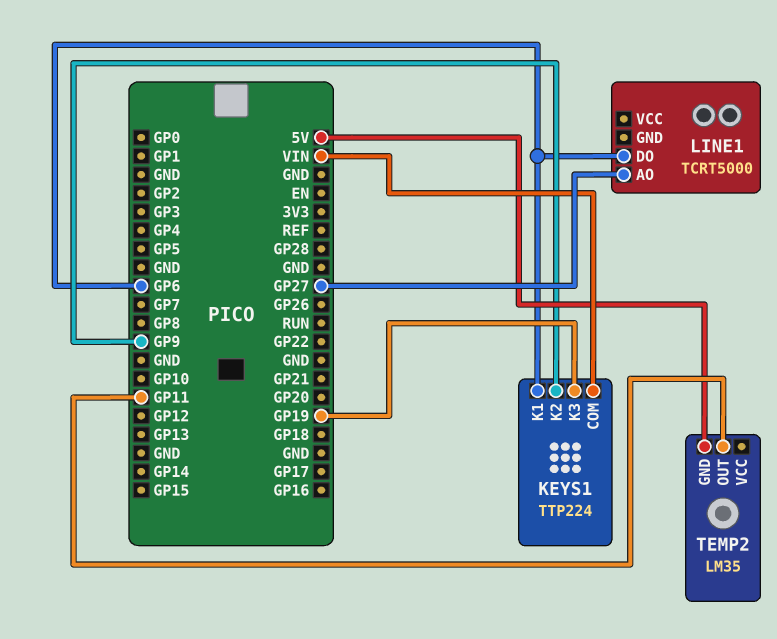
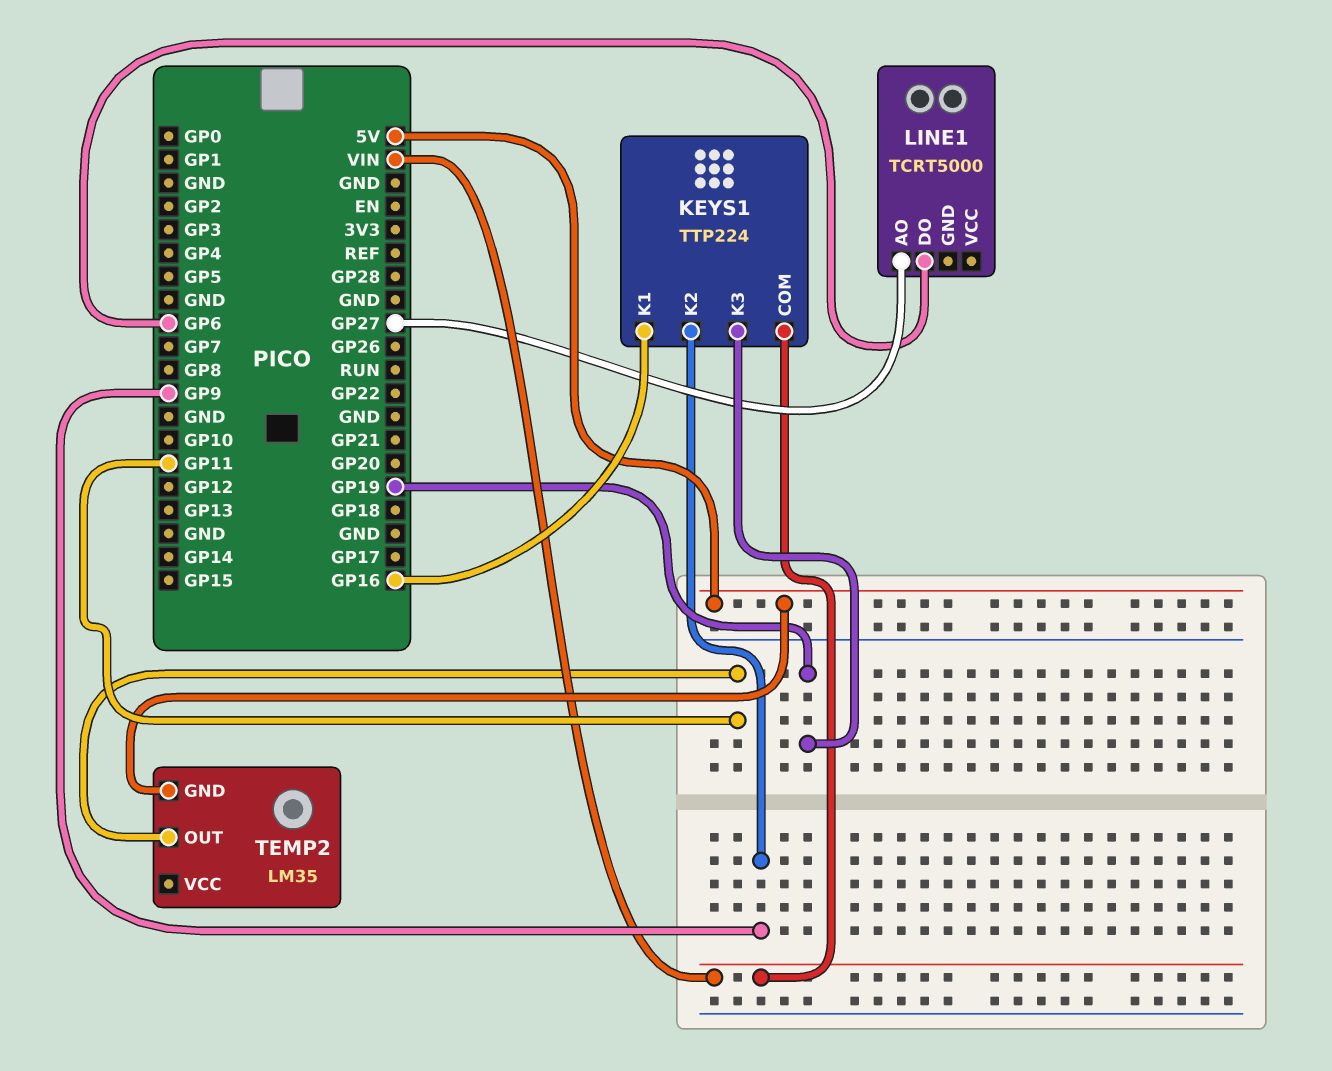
KEYS1 pin K1: GP6 -> GP16

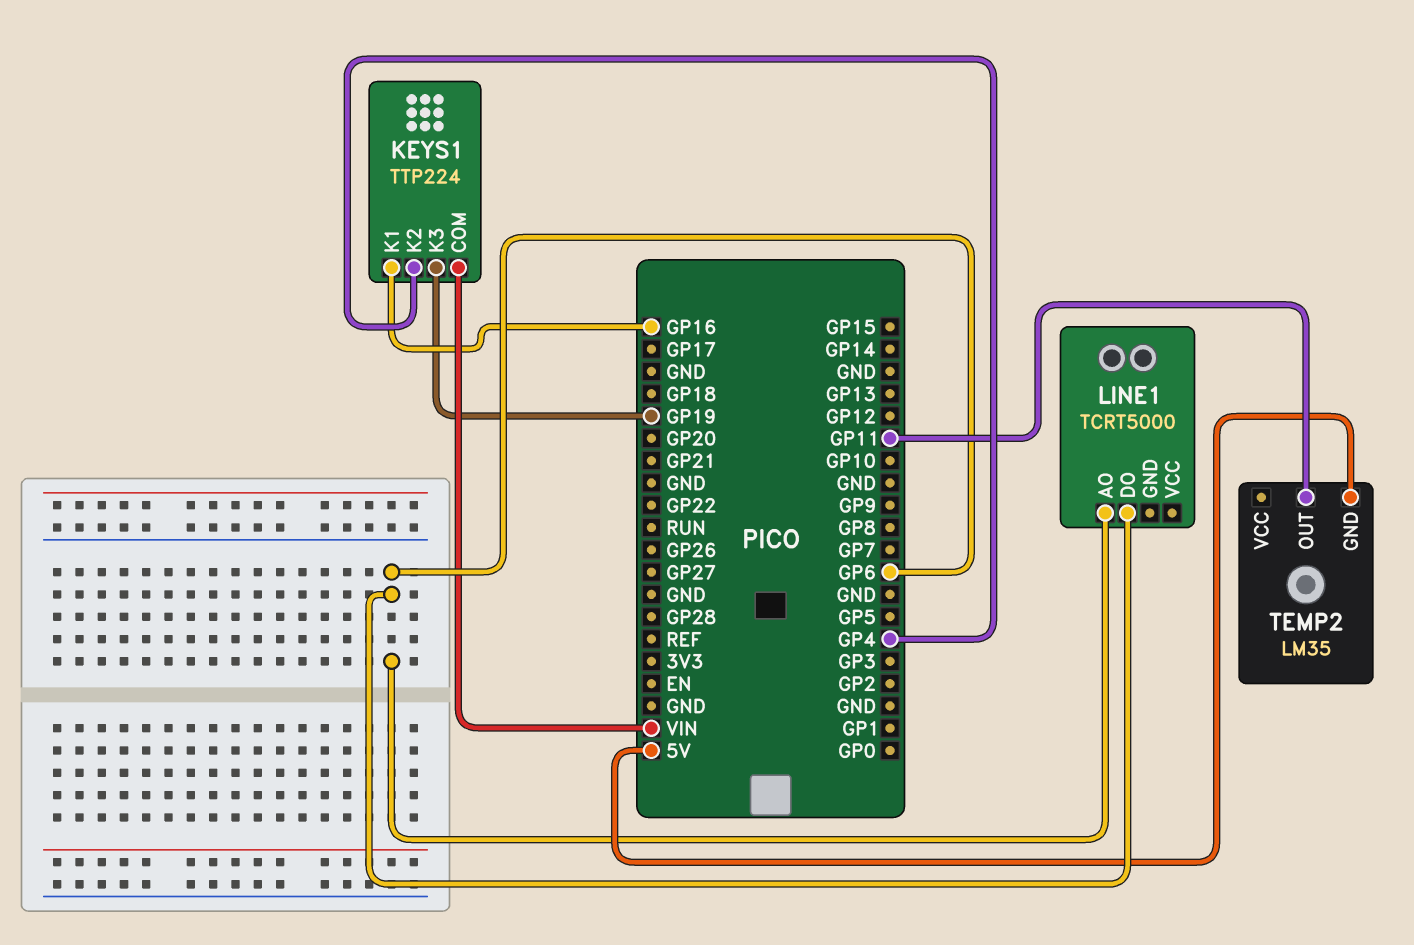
KEYS1 pin K2: GP9 -> GP4
LINE1 pin AO: GP27 -> GP6

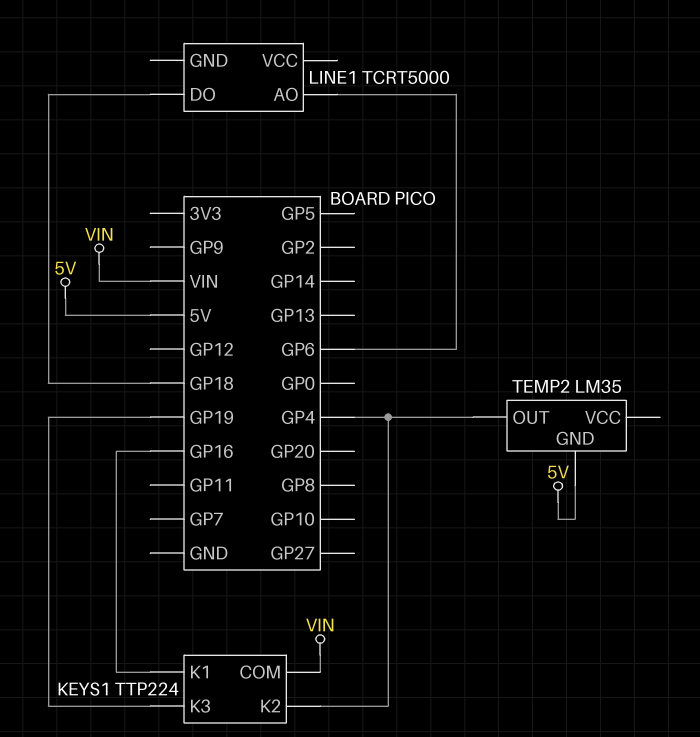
LINE1 pin DO: GP6 -> GP18
TEMP2 pin OUT: GP11 -> GP4

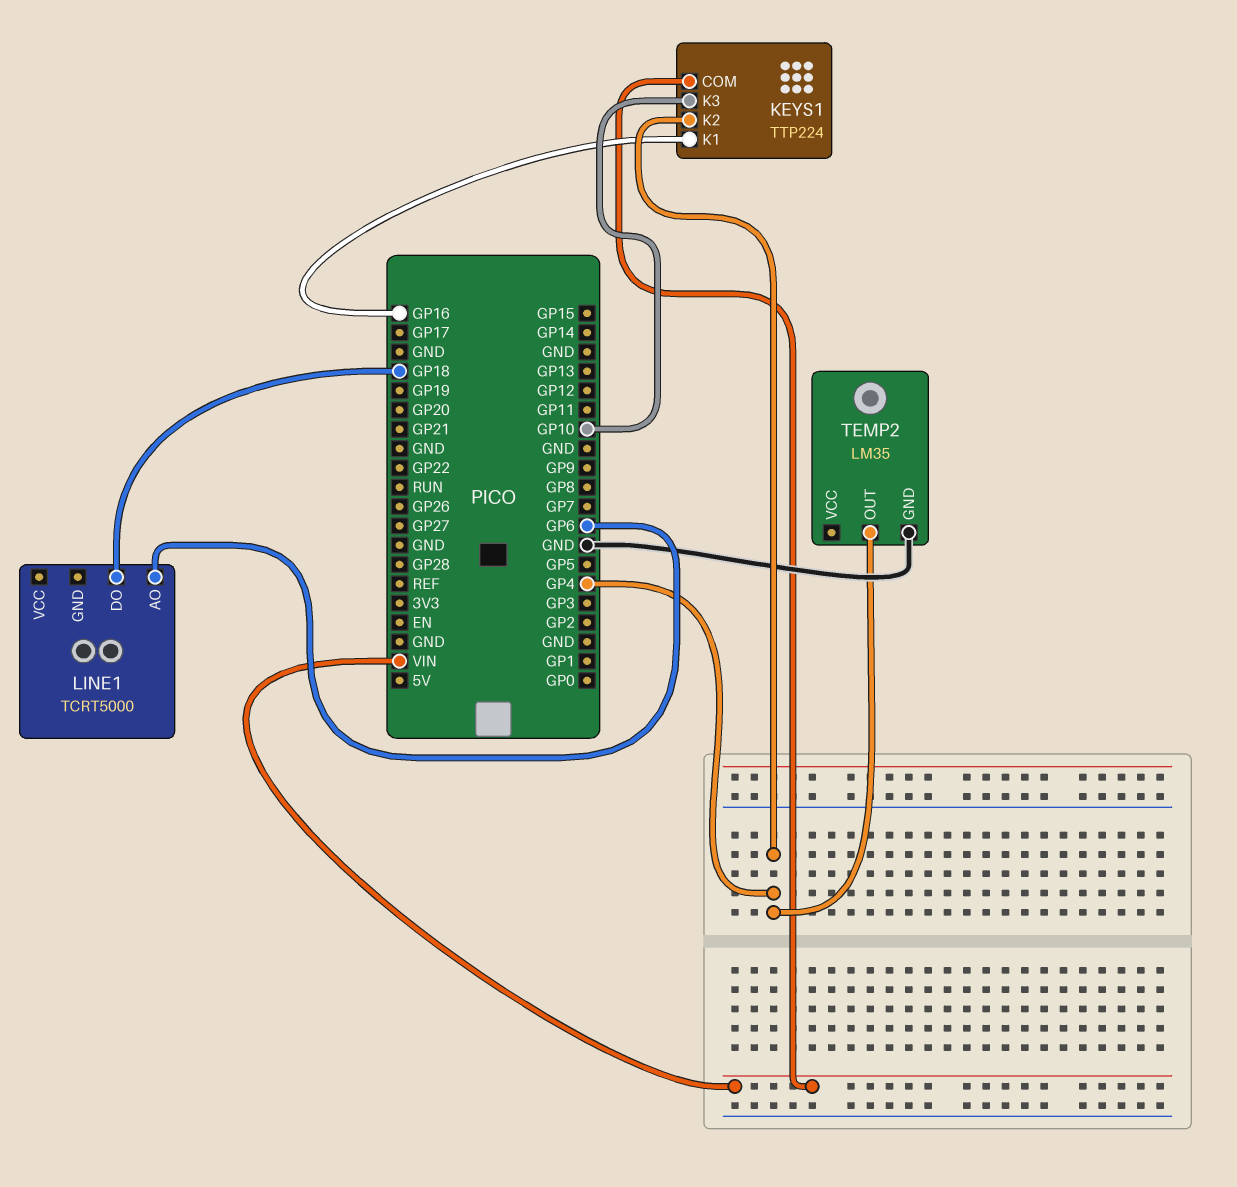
KEYS1 pin K3: GP19 -> GP10
TEMP2 pin GND: 5V -> GND

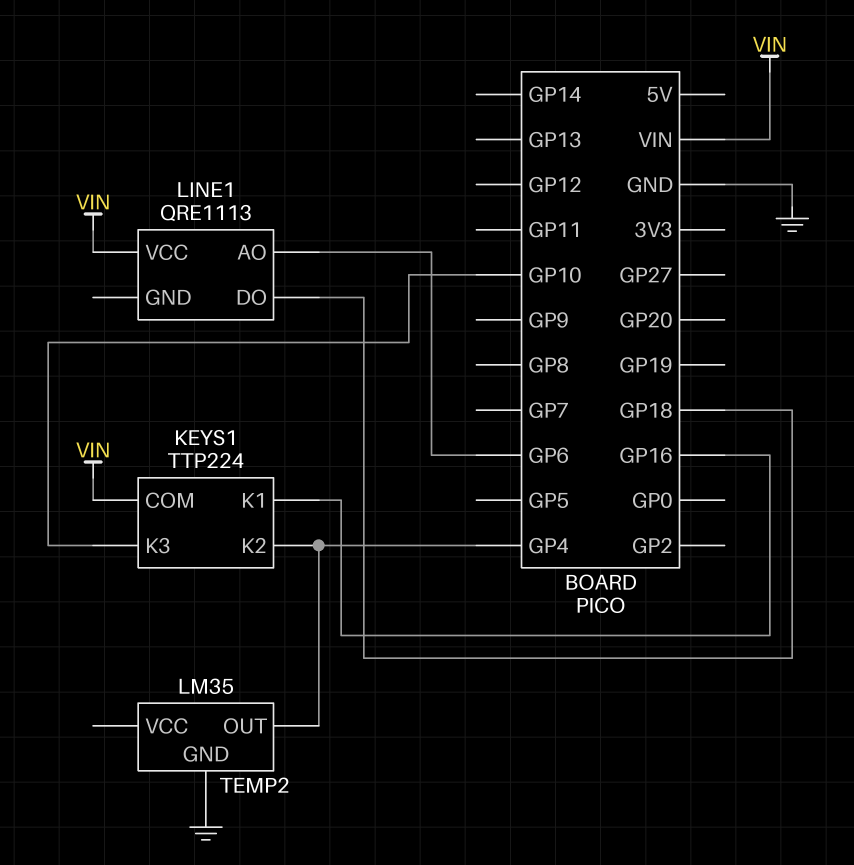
LINE1: TCRT5000 -> QRE1113
LINE1 pin VCC: none -> VIN

